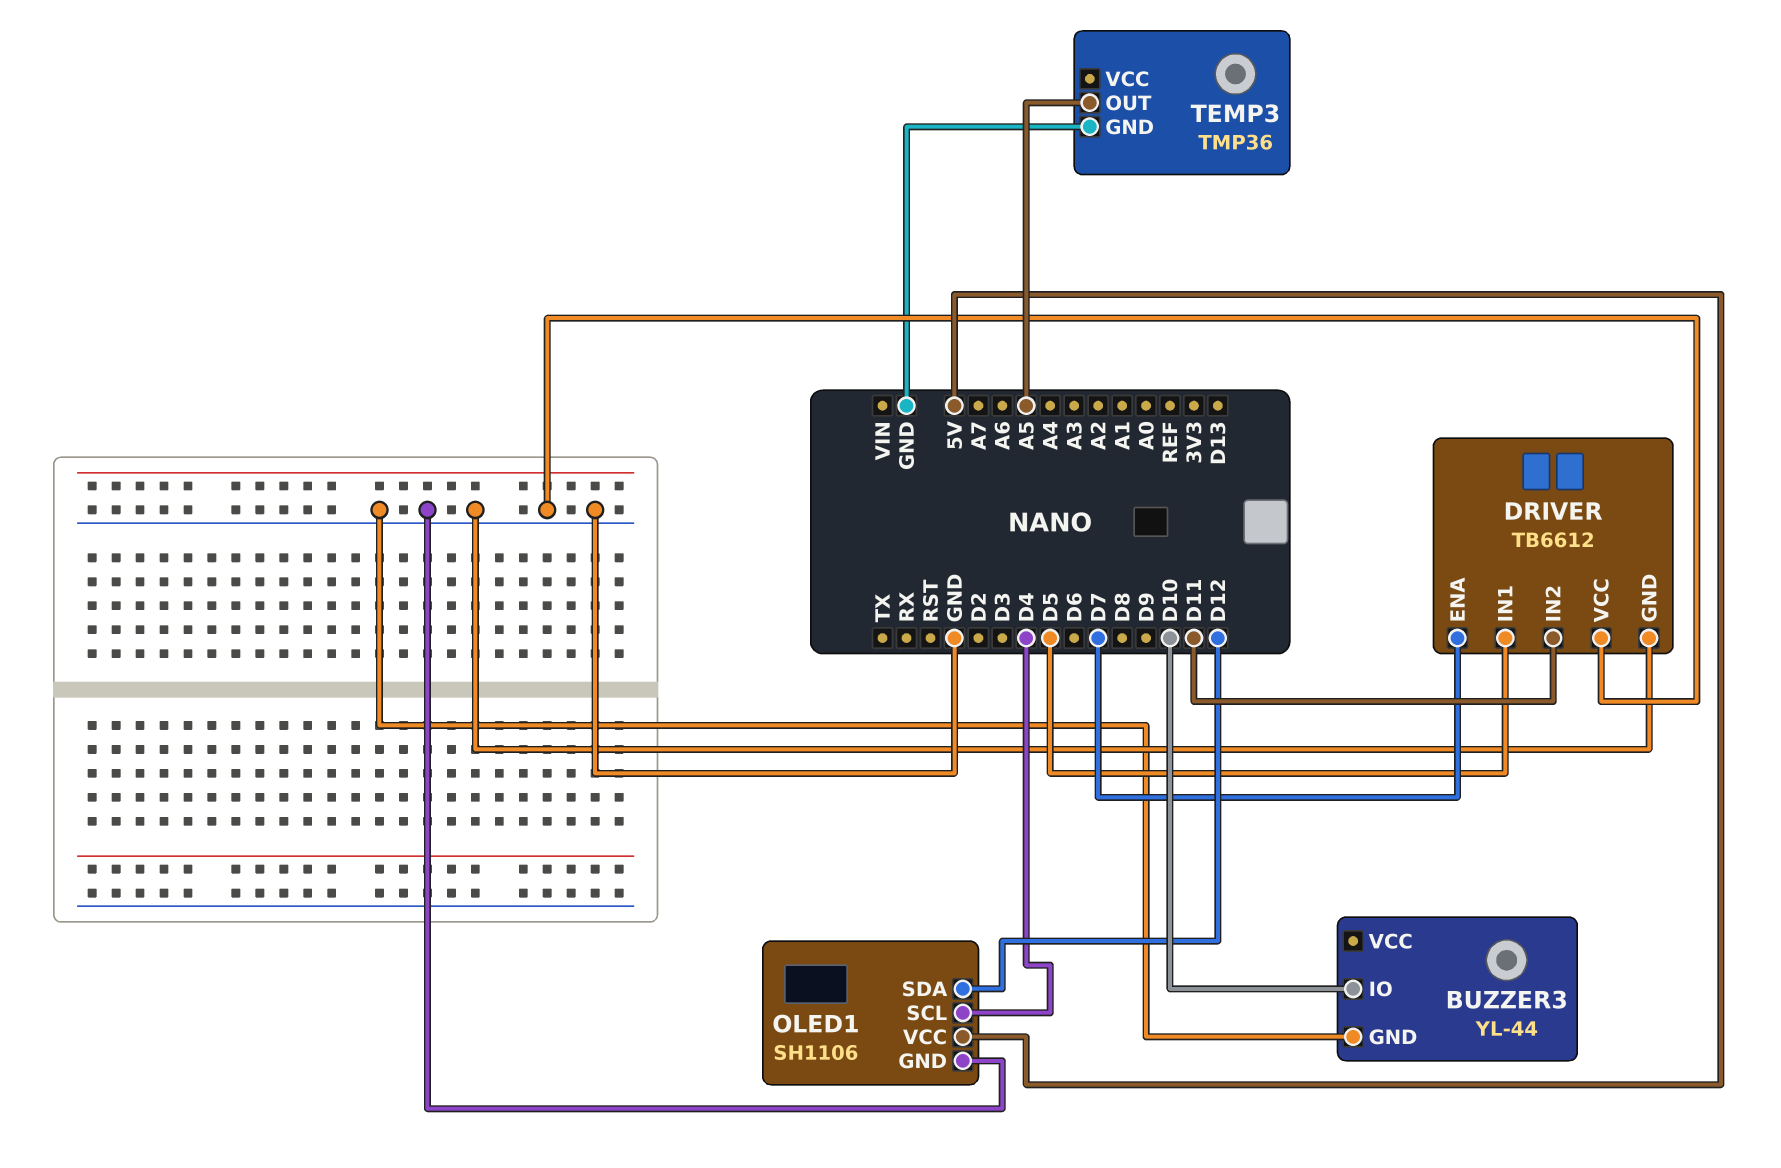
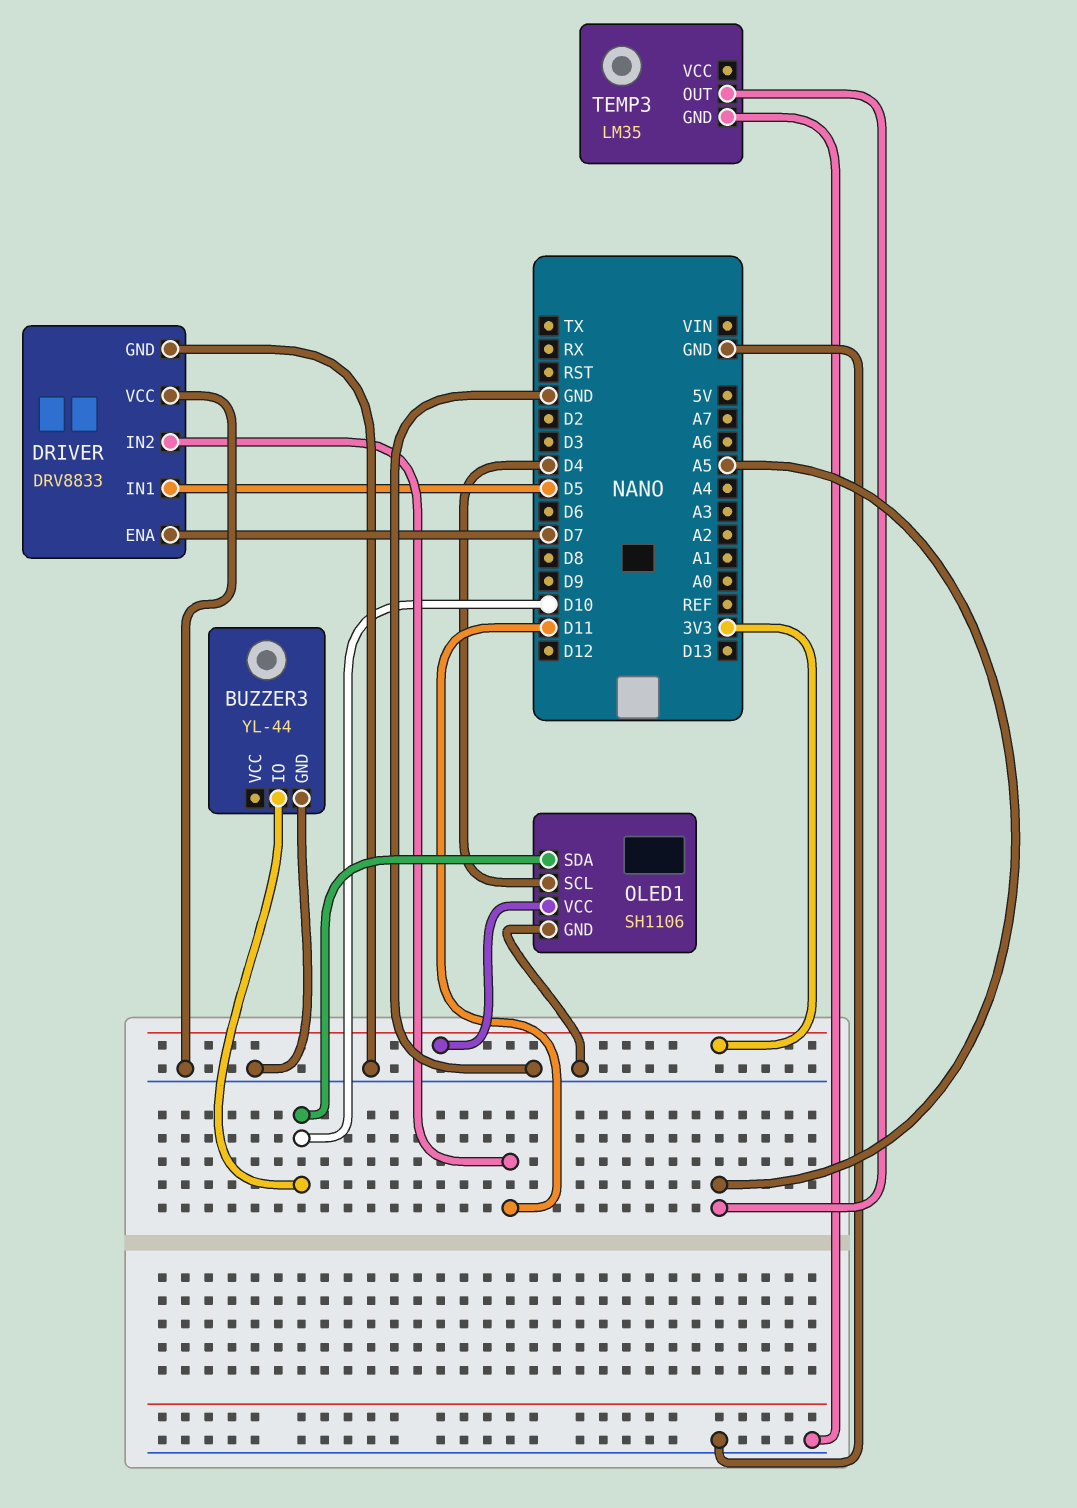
DRIVER: TB6612 -> DRV8833
OLED1 pin SDA: D12 -> D10
OLED1 pin VCC: 5V -> 3V3
TEMP3: TMP36 -> LM35

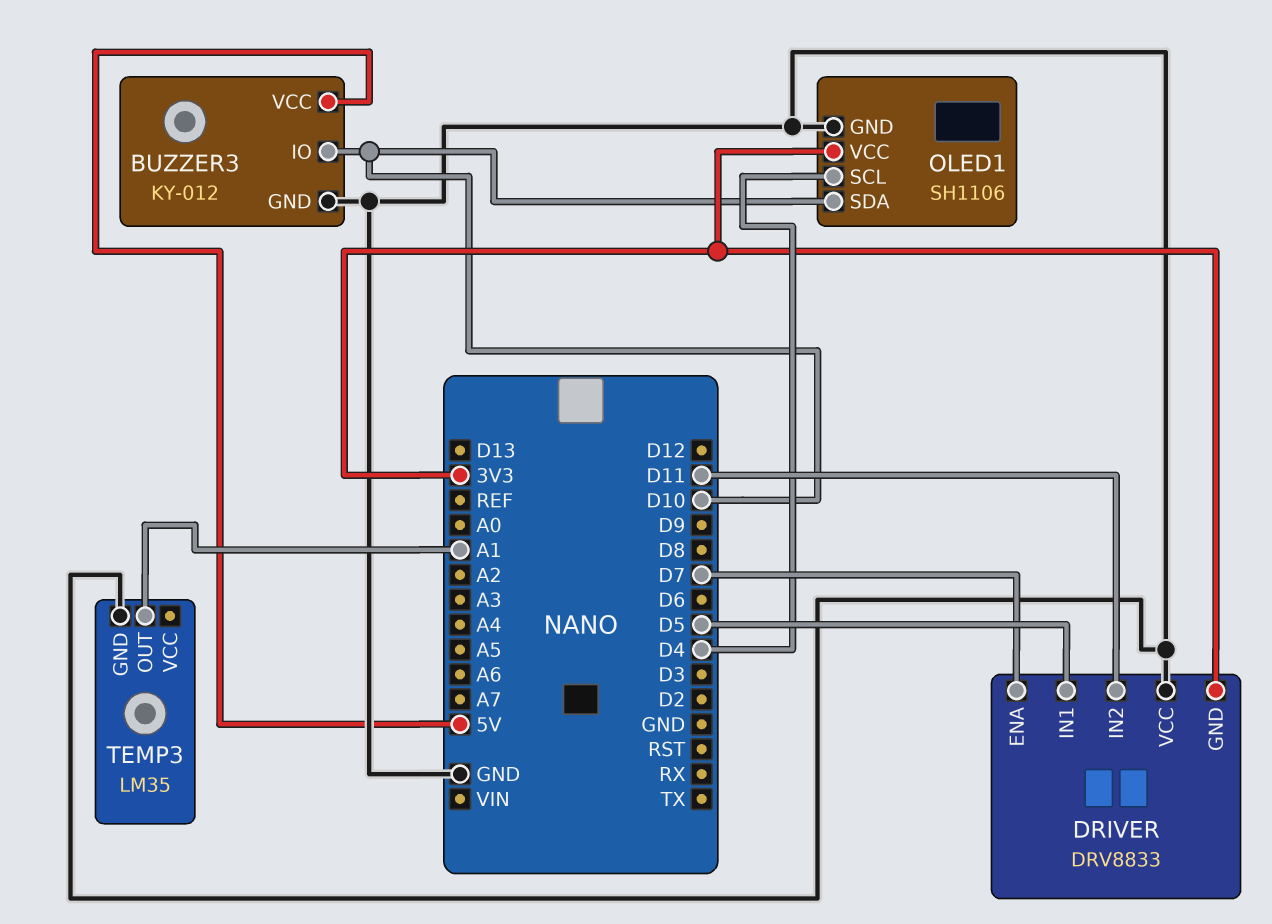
BUZZER3: YL-44 -> KY-012
BUZZER3 pin VCC: none -> 5V
DRIVER pin GND: GND -> 3V3
TEMP3 pin OUT: A5 -> A1

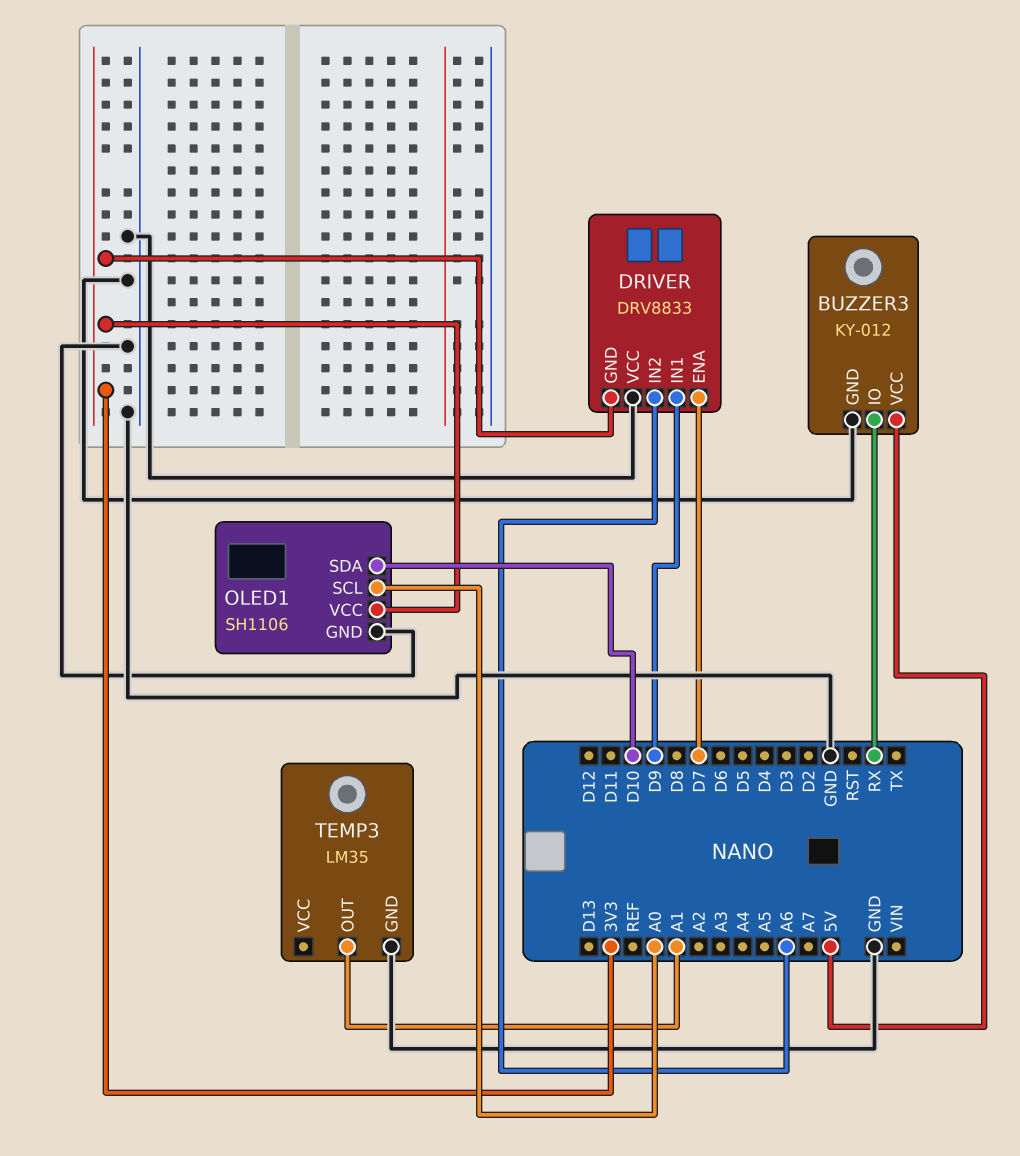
BUZZER3 pin IO: D10 -> RX
DRIVER pin IN1: D5 -> D9
DRIVER pin IN2: D11 -> A6
OLED1 pin SCL: D4 -> A0

